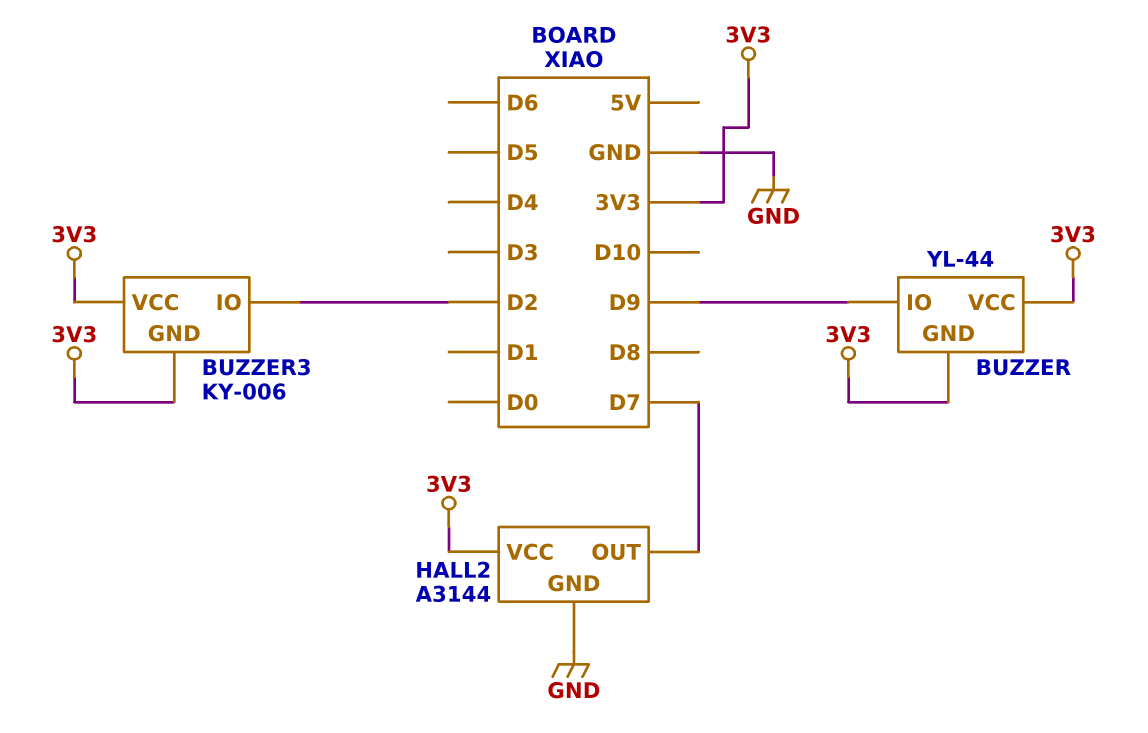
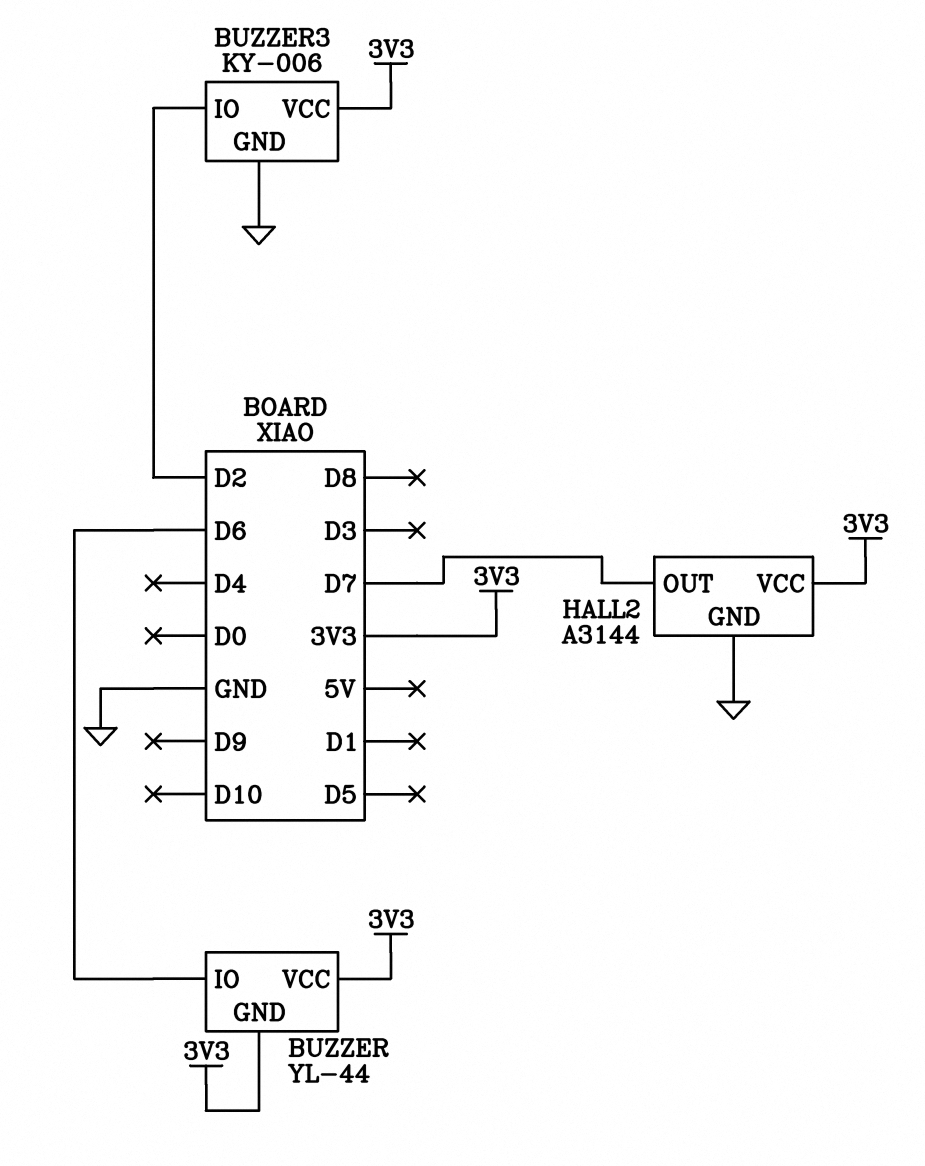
BUZZER pin IO: D9 -> D6
BUZZER3 pin GND: 3V3 -> GND

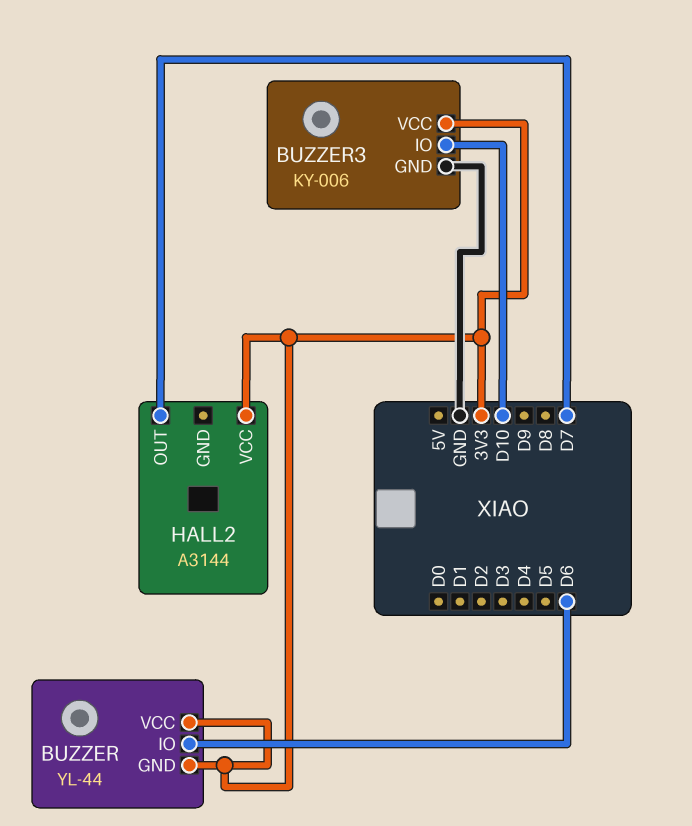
BUZZER3 pin IO: D2 -> D10
HALL2 pin GND: GND -> none

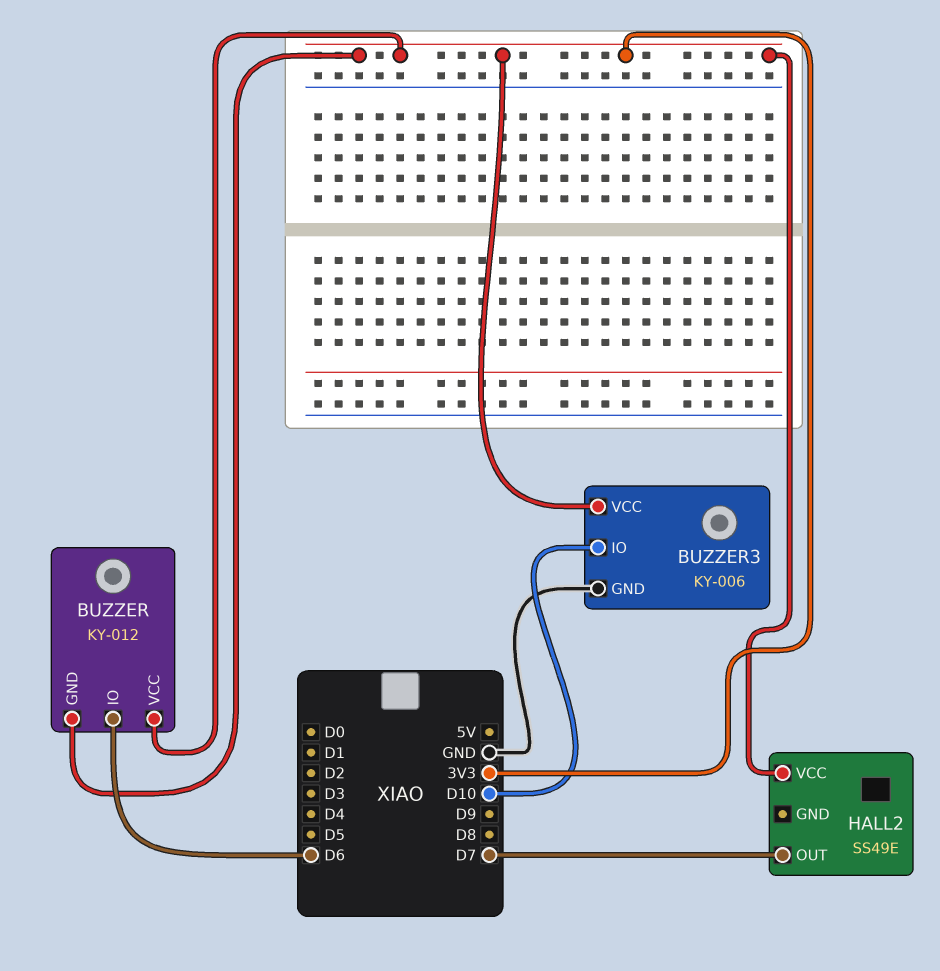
BUZZER: YL-44 -> KY-012
HALL2: A3144 -> SS49E

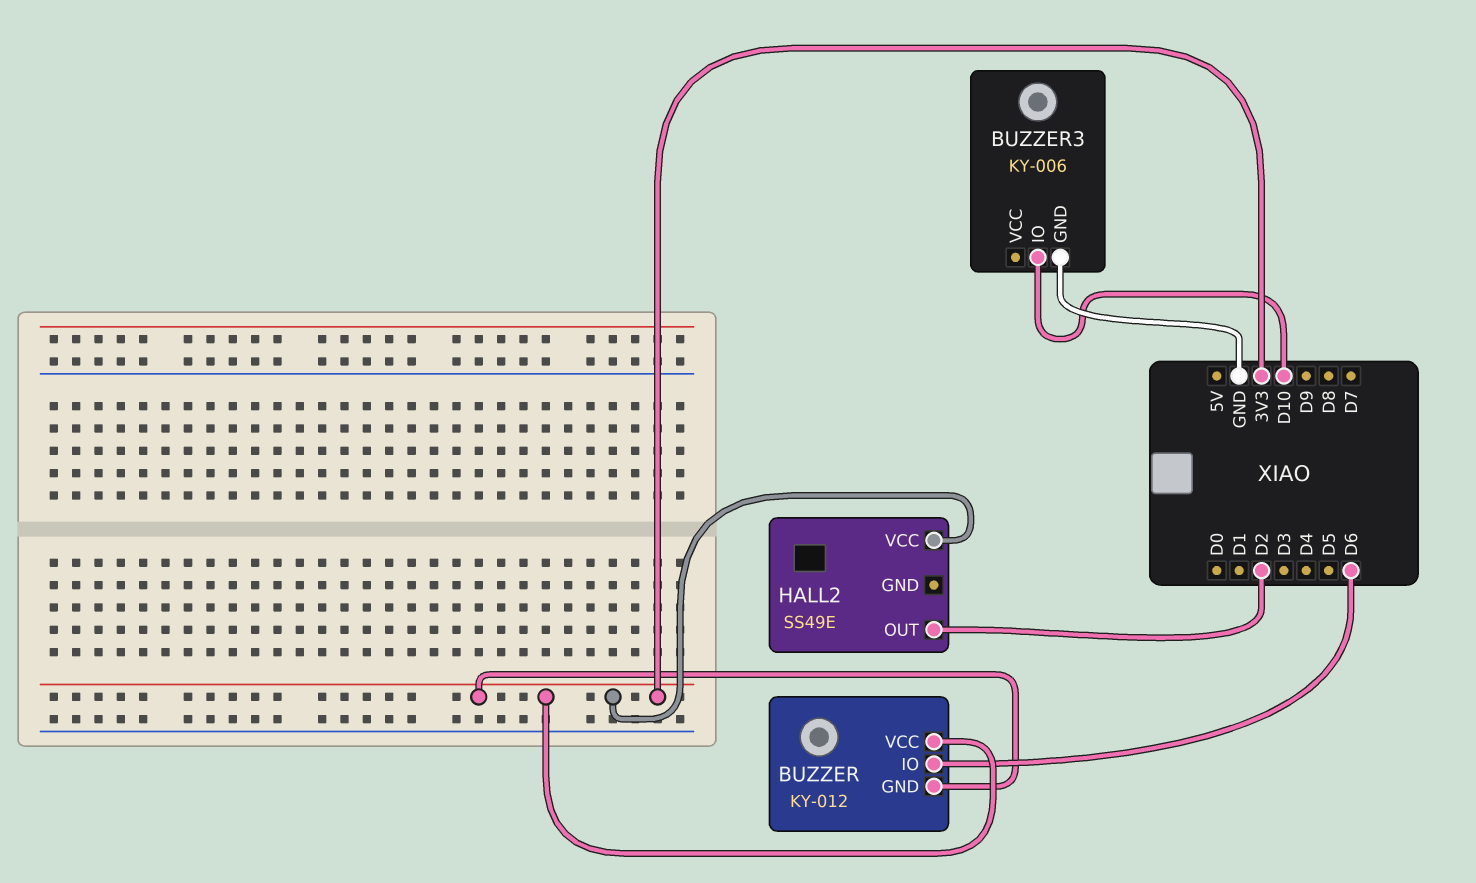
BUZZER3 pin VCC: 3V3 -> none
HALL2 pin OUT: D7 -> D2

